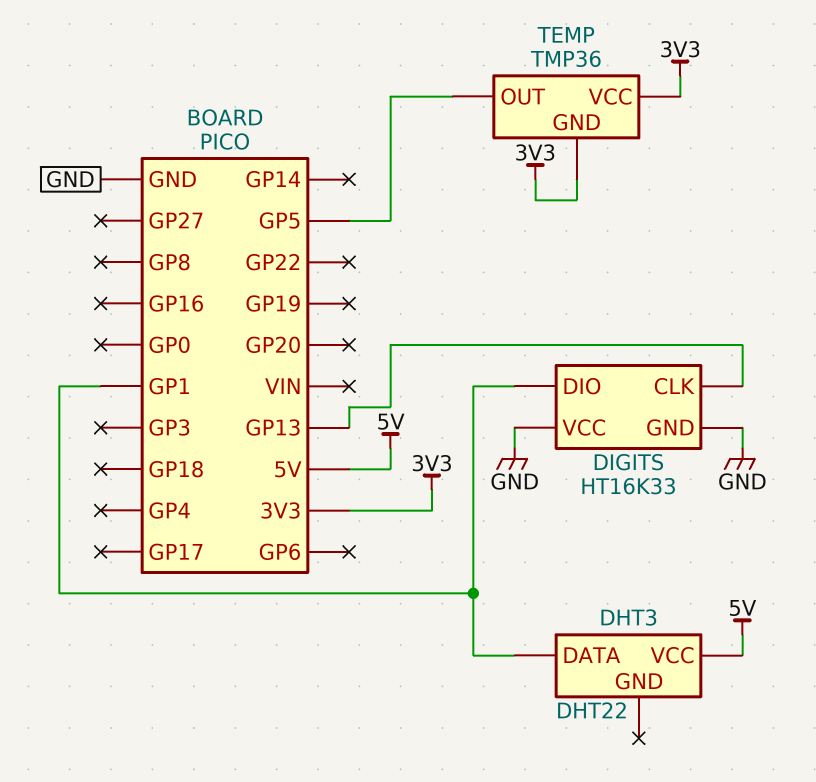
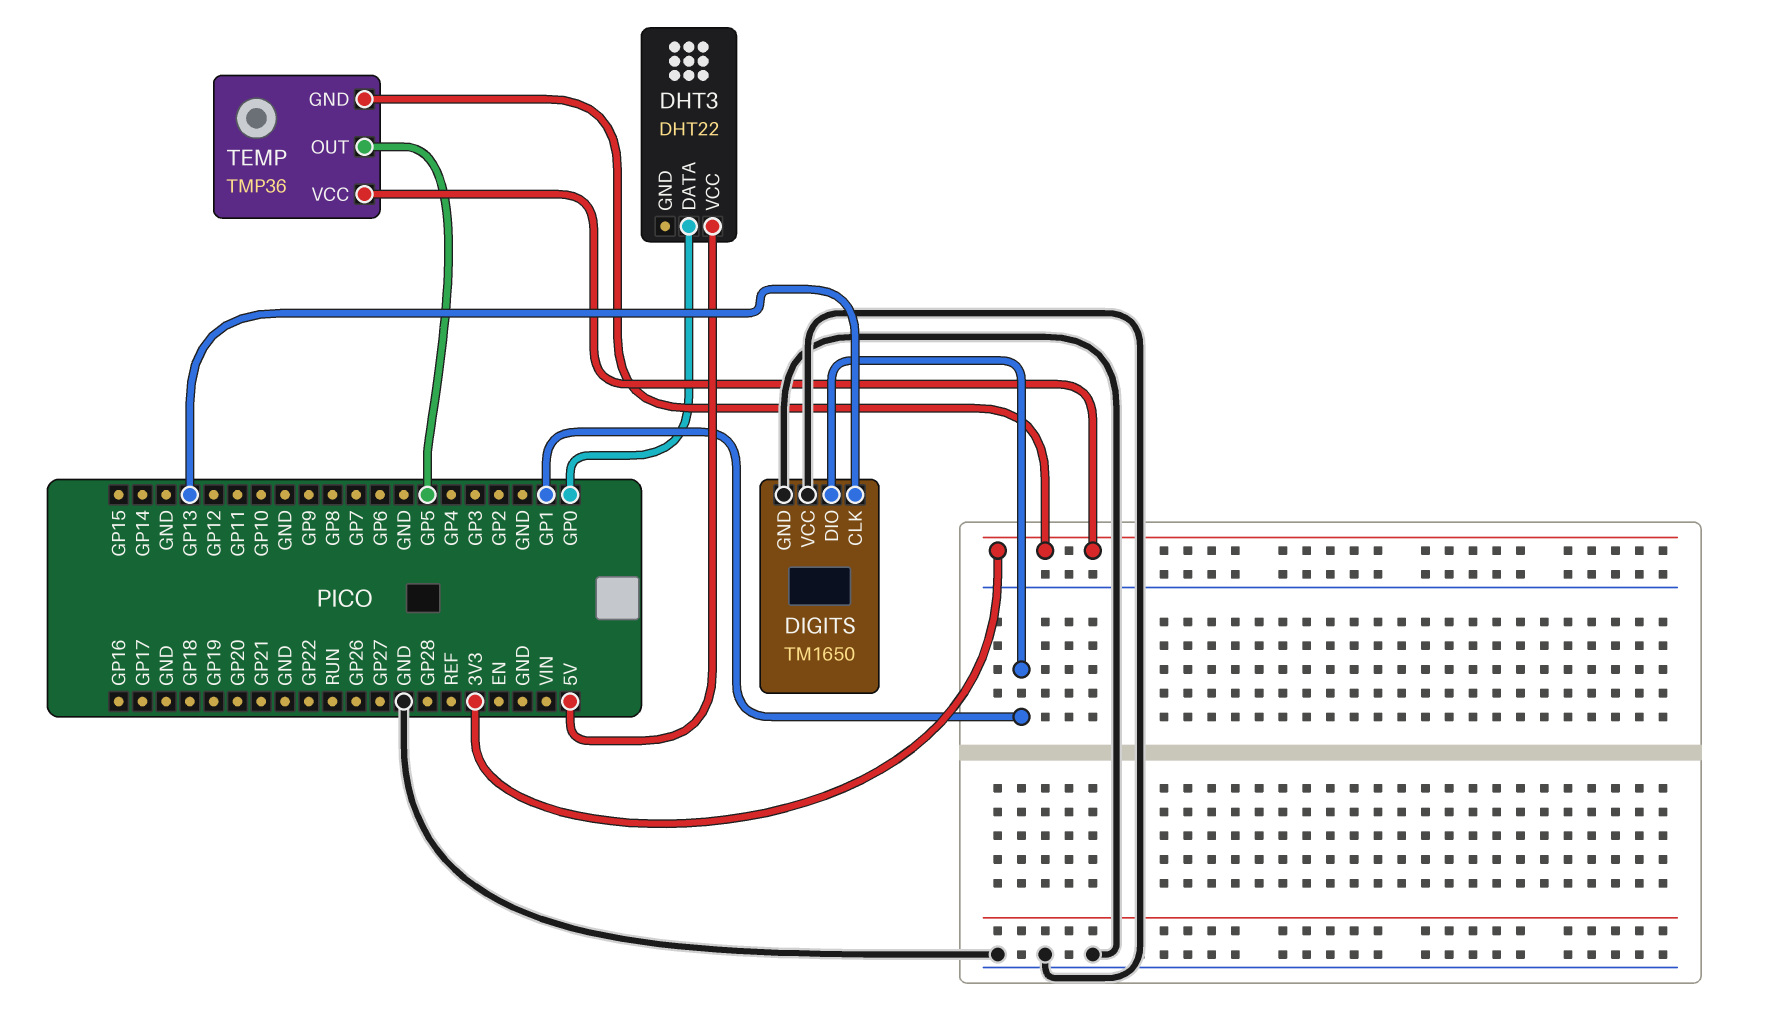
DHT3 pin DATA: GP1 -> GP0
DIGITS: HT16K33 -> TM1650

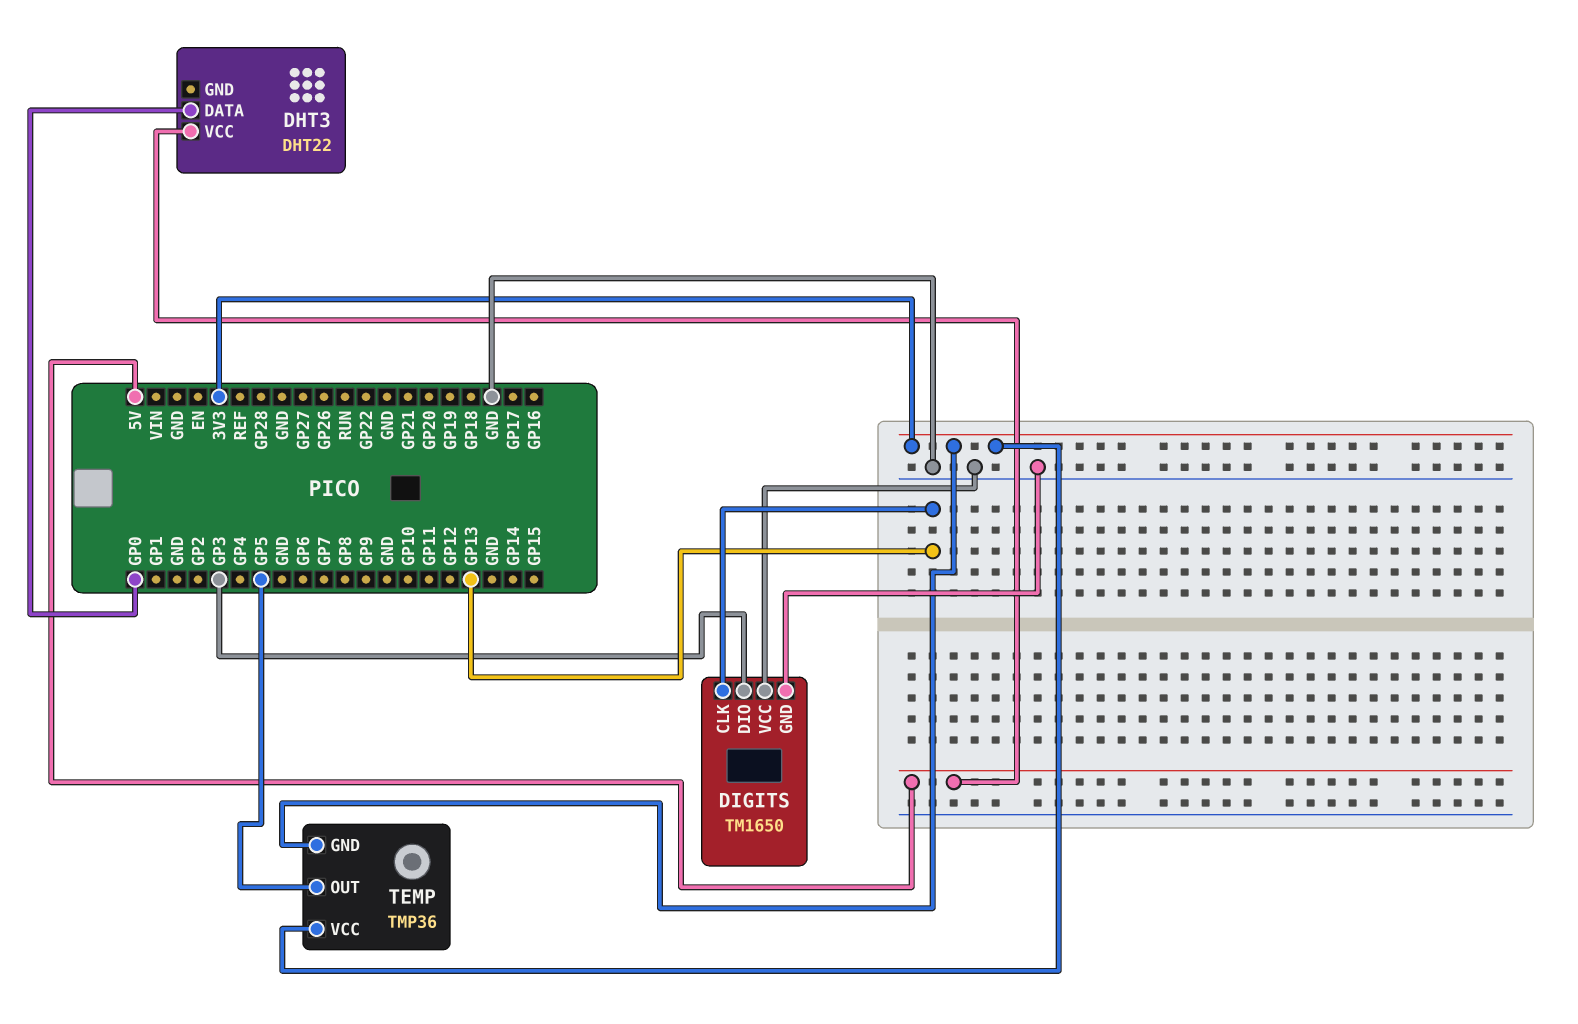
DIGITS pin DIO: GP1 -> GP3

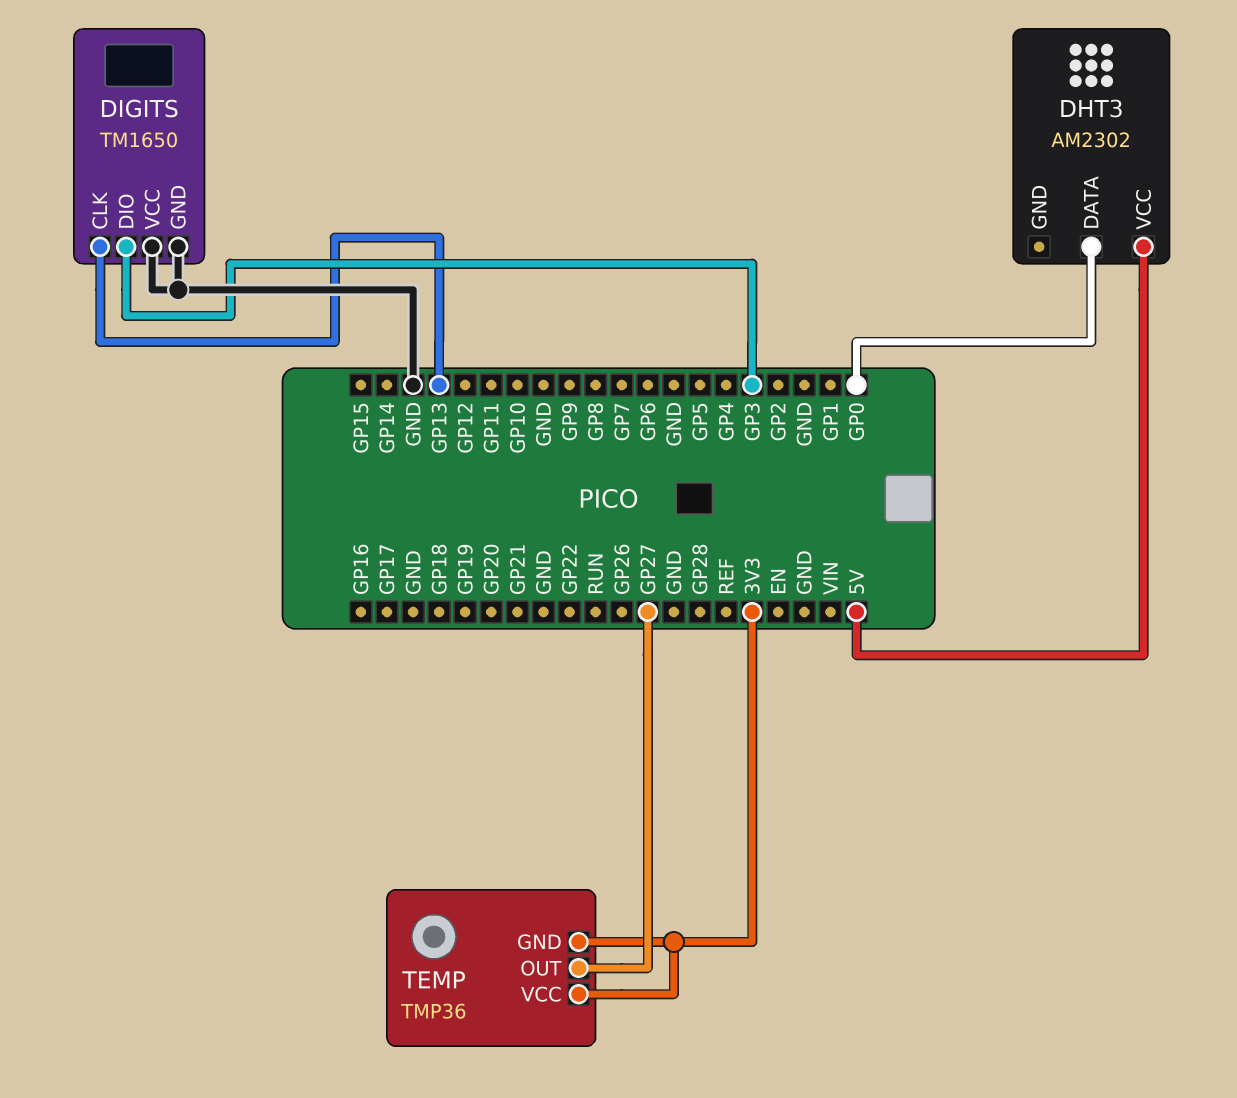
DHT3: DHT22 -> AM2302
TEMP pin OUT: GP5 -> GP27

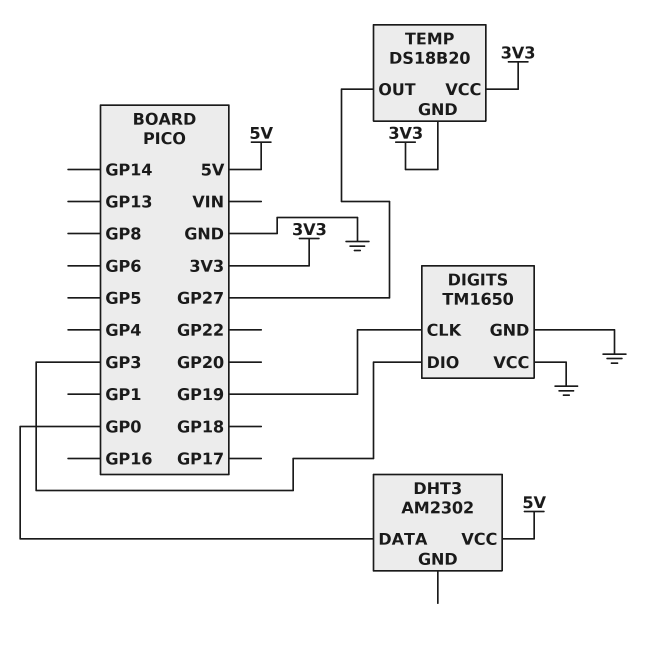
DIGITS pin CLK: GP13 -> GP19
TEMP: TMP36 -> DS18B20

